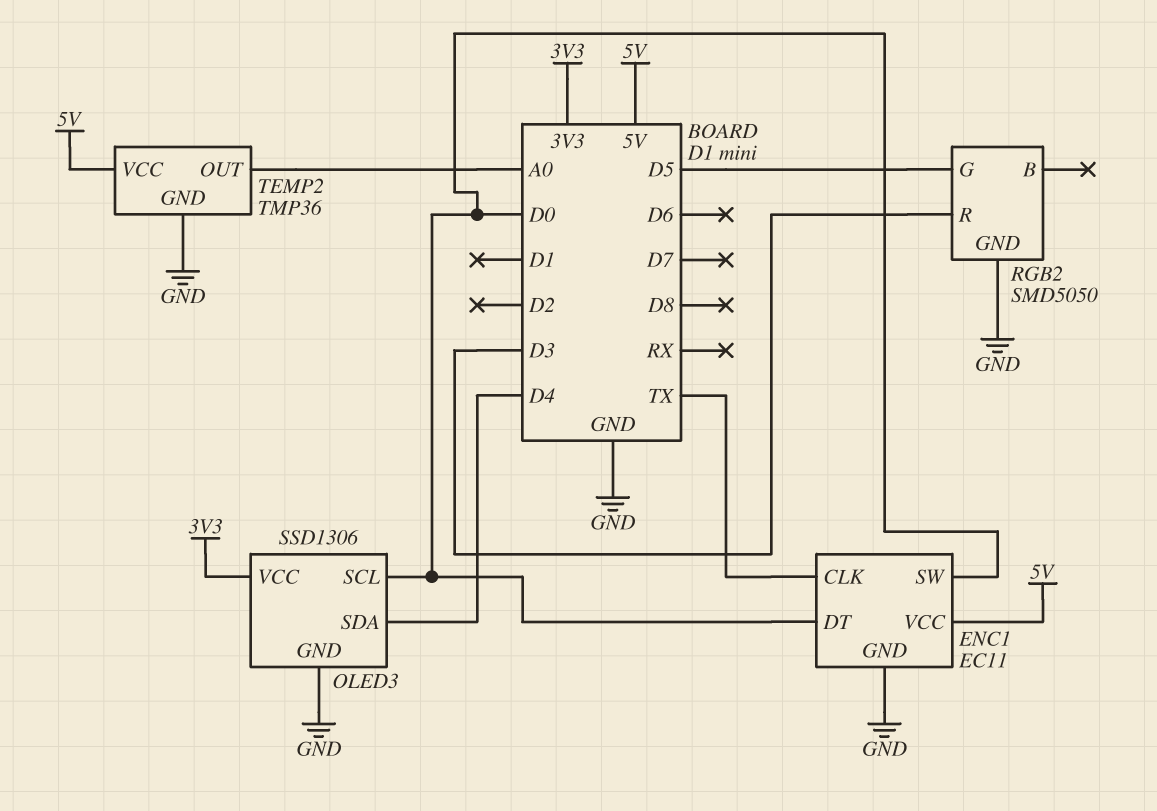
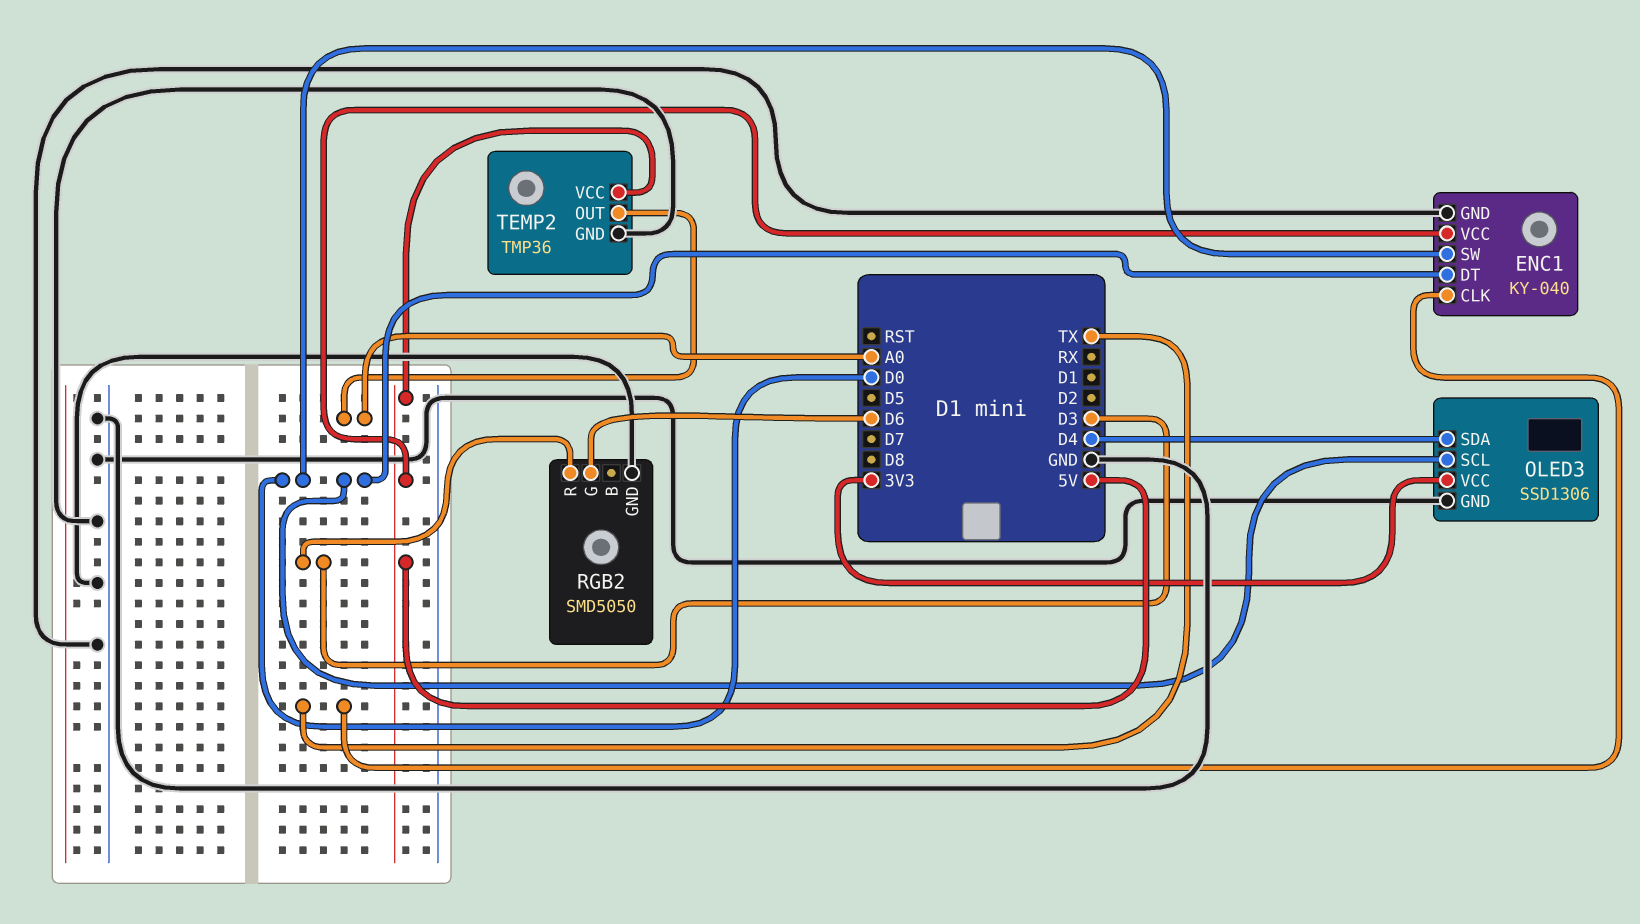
ENC1: EC11 -> KY-040
RGB2 pin G: D5 -> D6

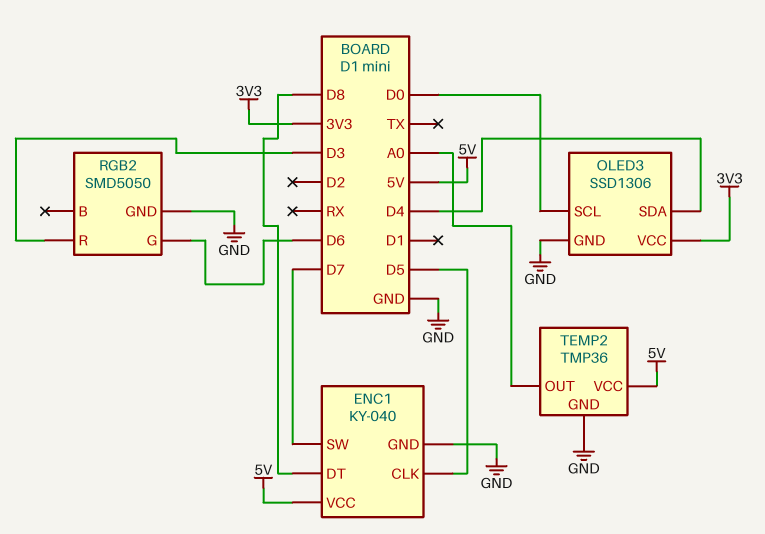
ENC1 pin CLK: TX -> D5
ENC1 pin DT: D0 -> D8
ENC1 pin SW: D0 -> D7

